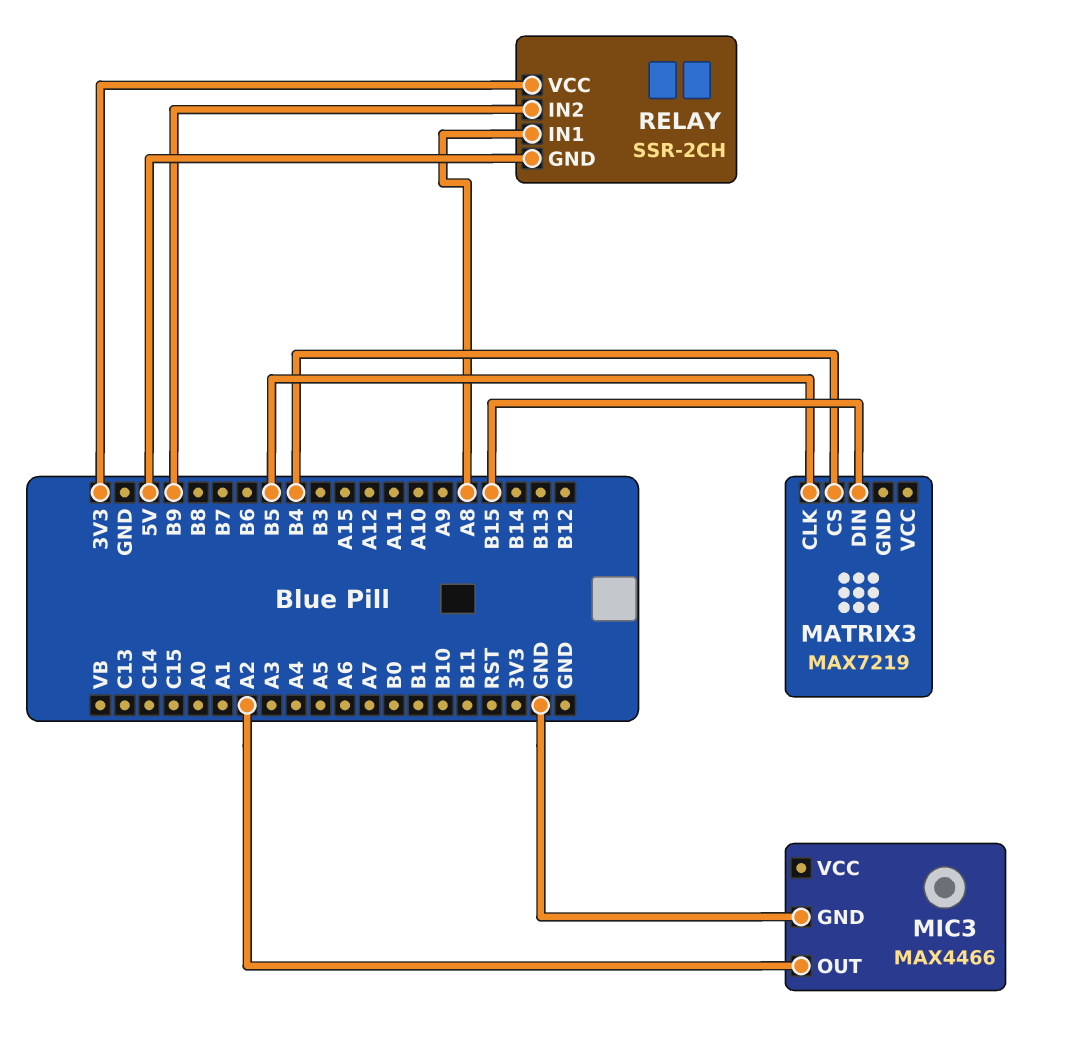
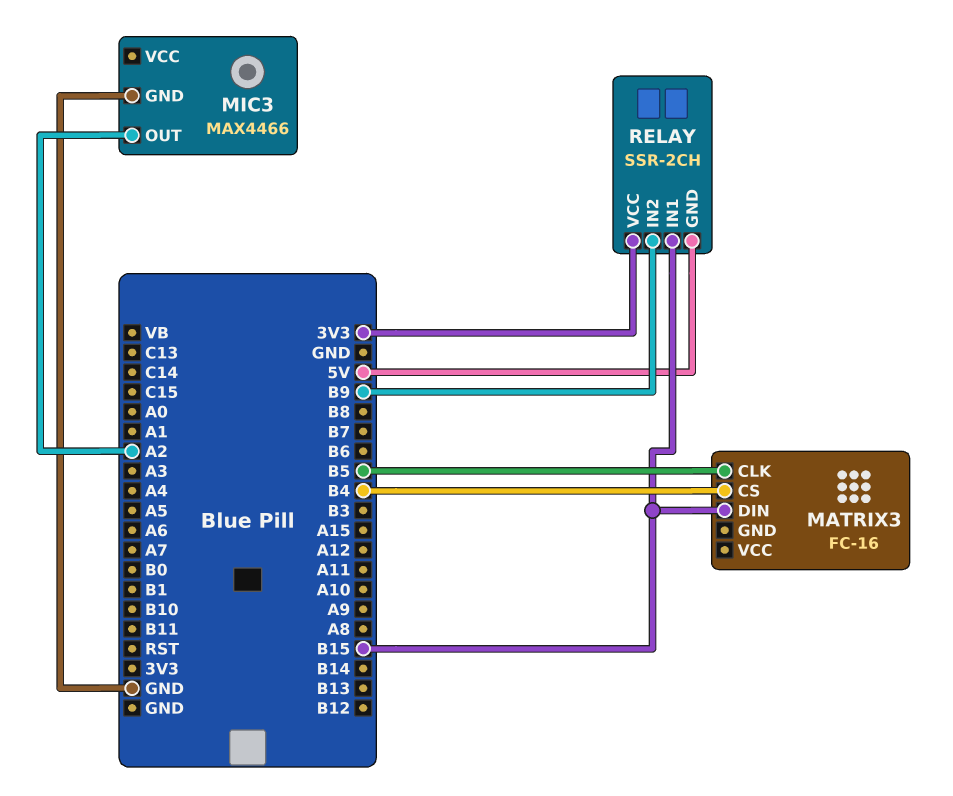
MATRIX3: MAX7219 -> FC-16
RELAY pin IN1: A8 -> B15

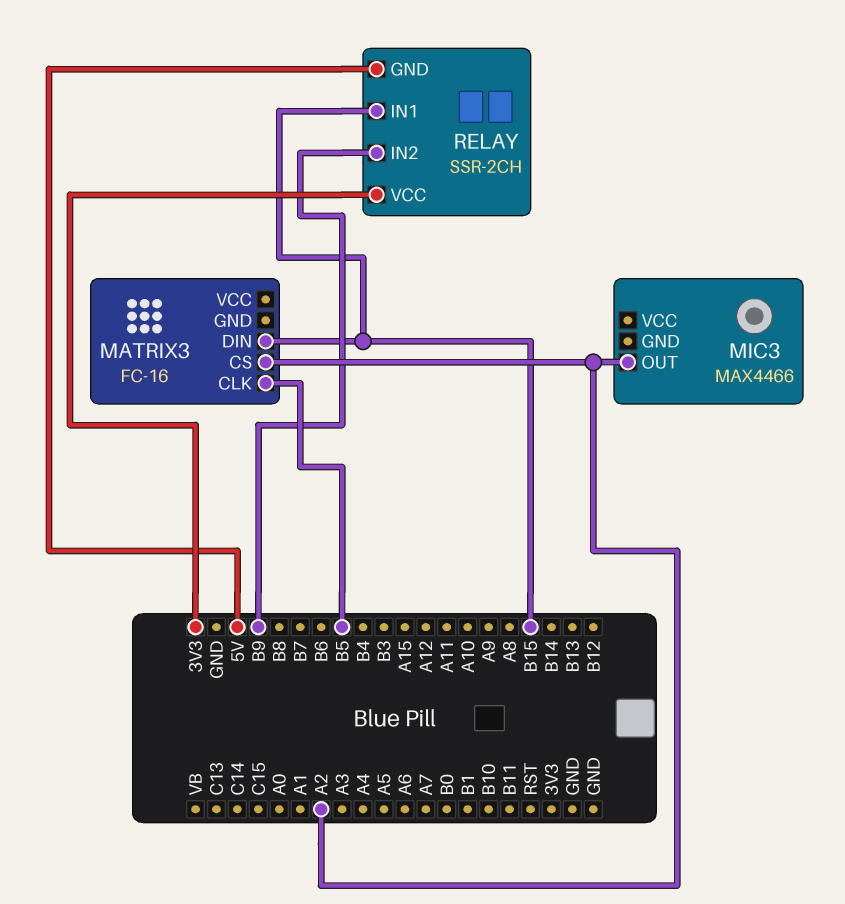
MATRIX3 pin CS: B4 -> A2
MIC3 pin GND: GND -> none

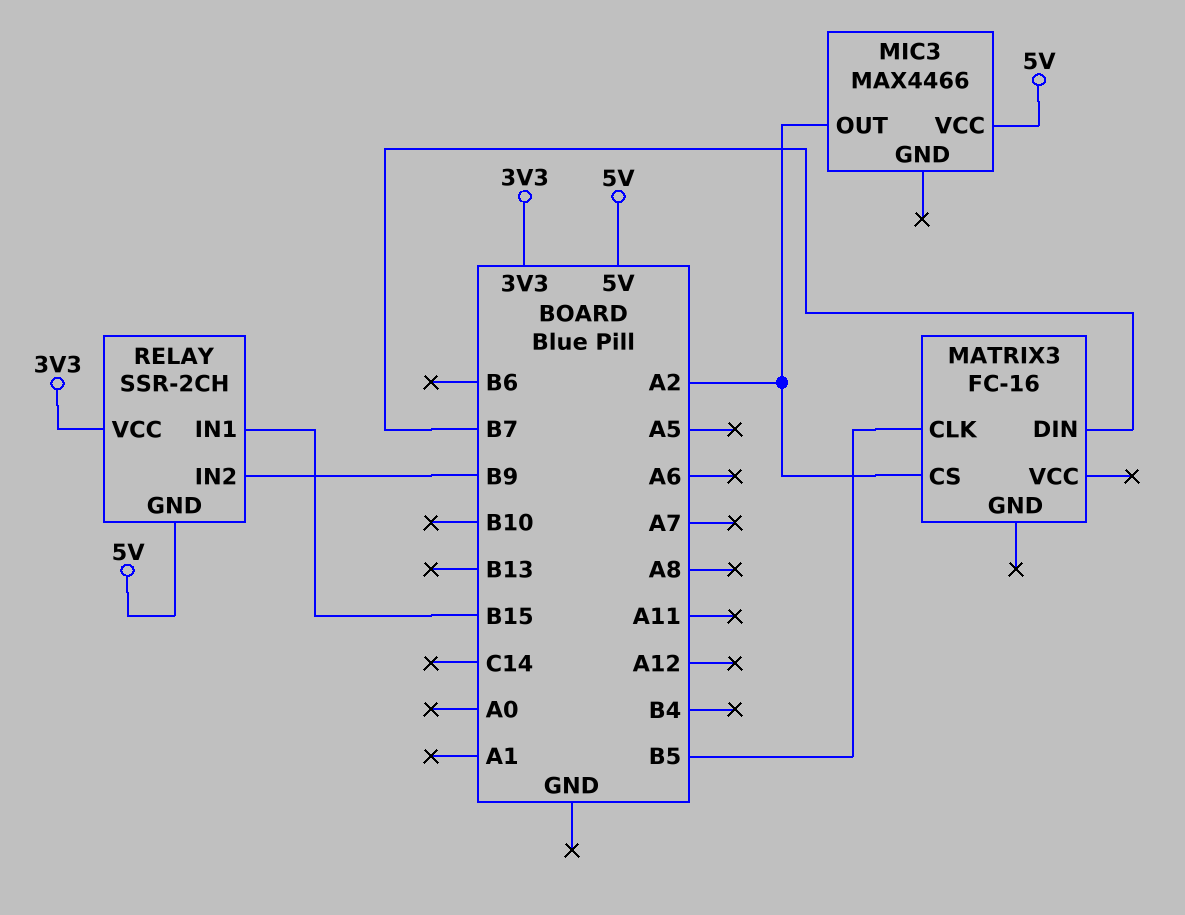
MATRIX3 pin DIN: B15 -> B7
MIC3 pin VCC: none -> 5V

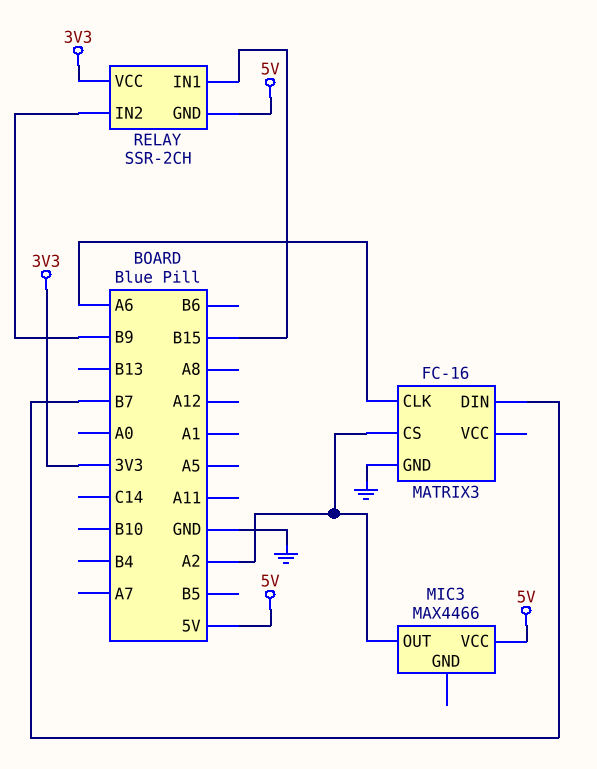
MATRIX3 pin CLK: B5 -> A6
MATRIX3 pin GND: none -> GND

